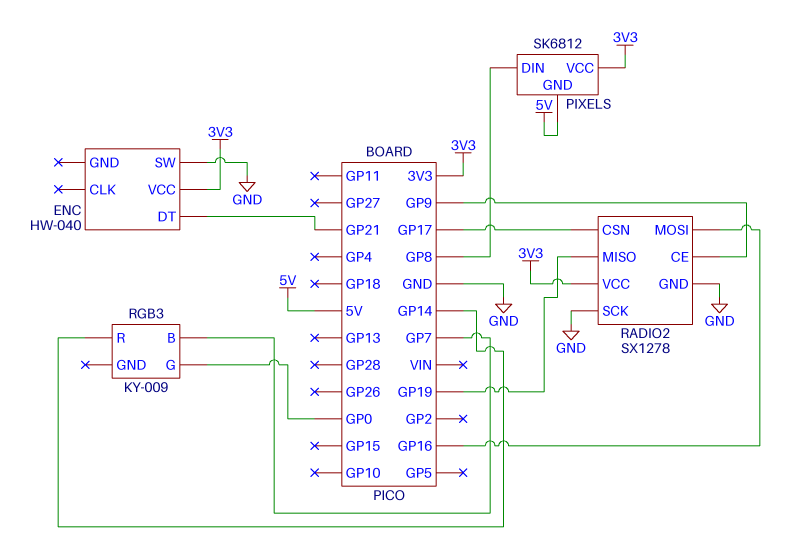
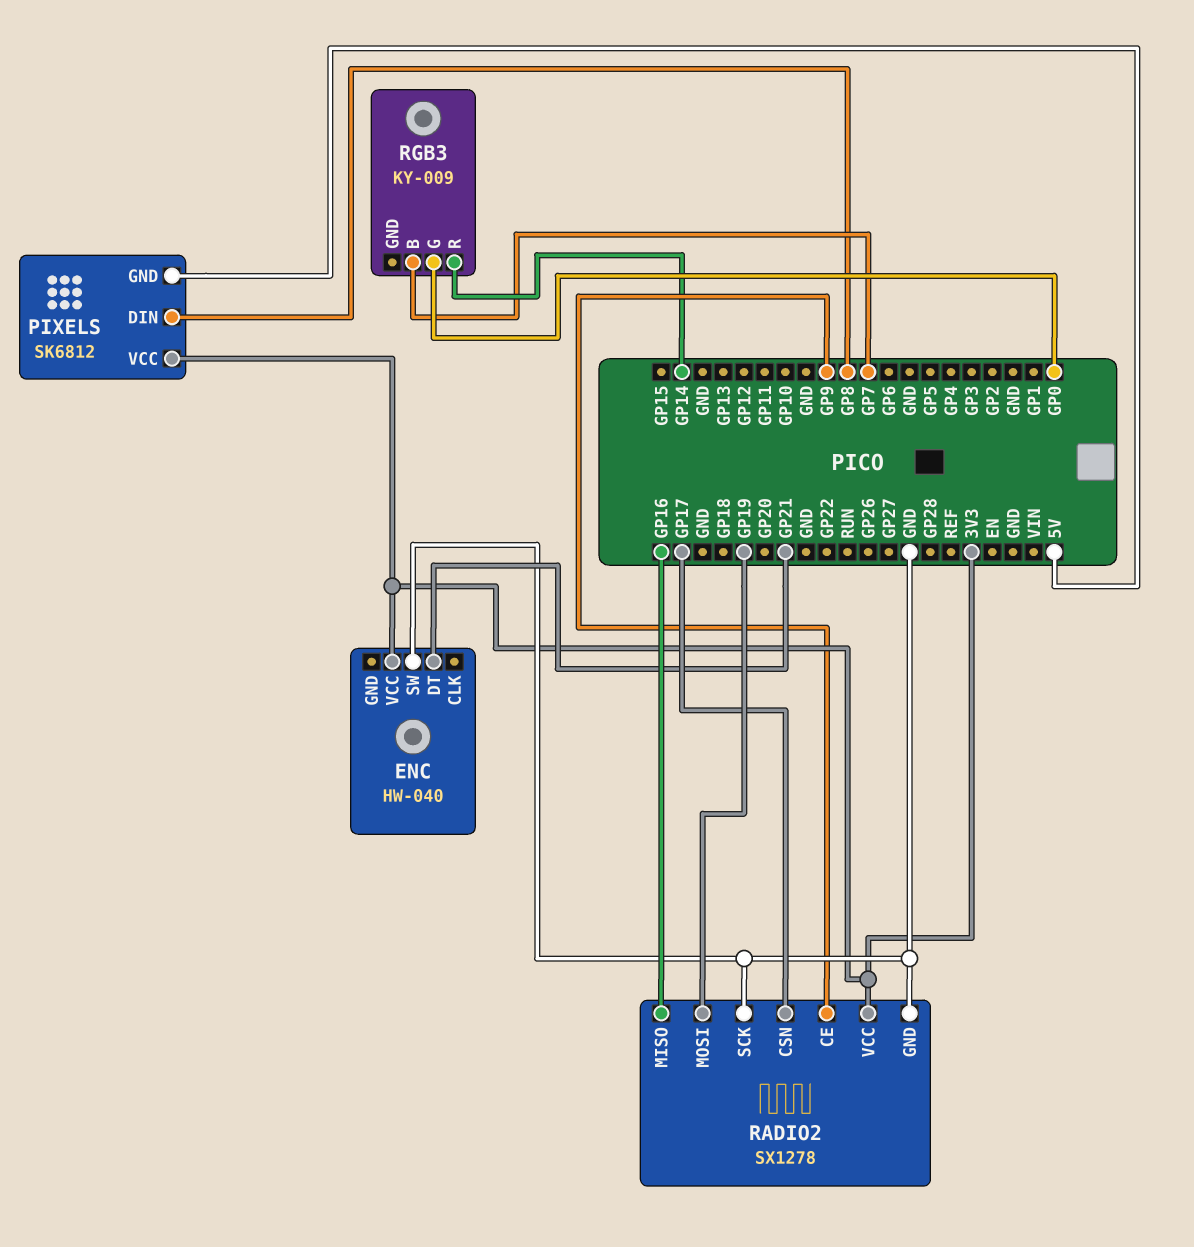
RADIO2 pin MISO: GP19 -> GP16
RADIO2 pin MOSI: GP16 -> GP19

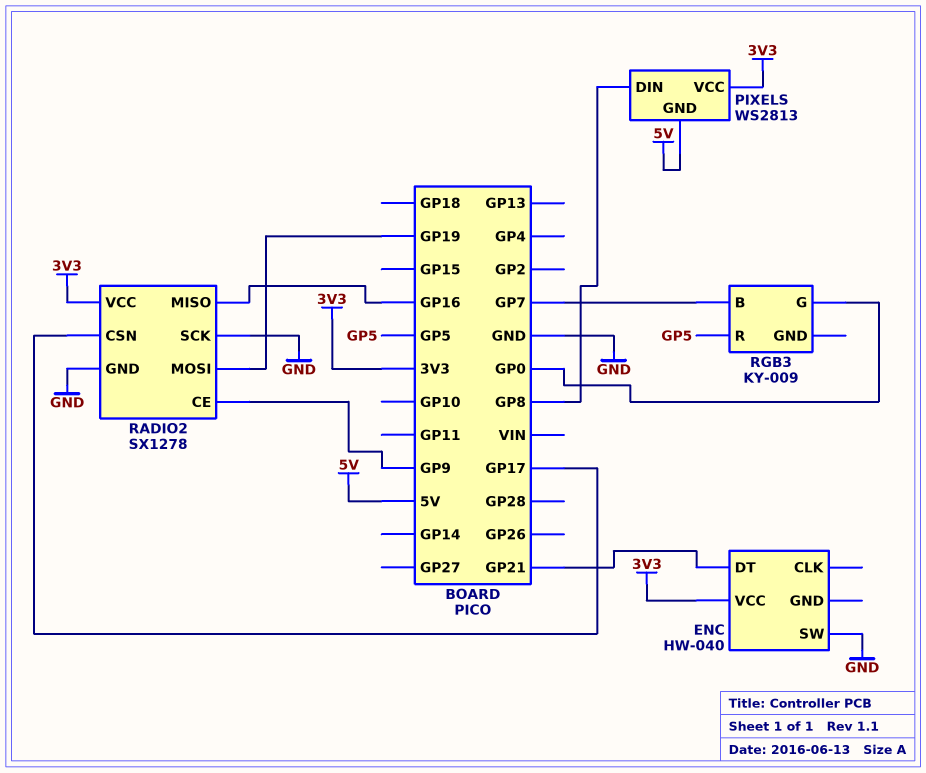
PIXELS: SK6812 -> WS2813
RGB3 pin R: GP14 -> GP5

